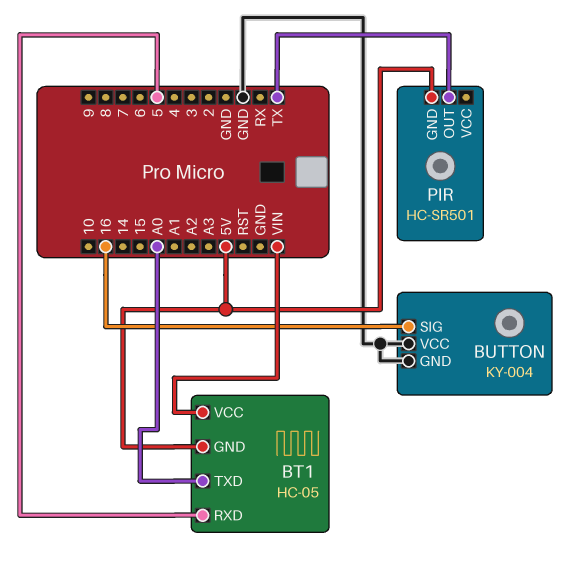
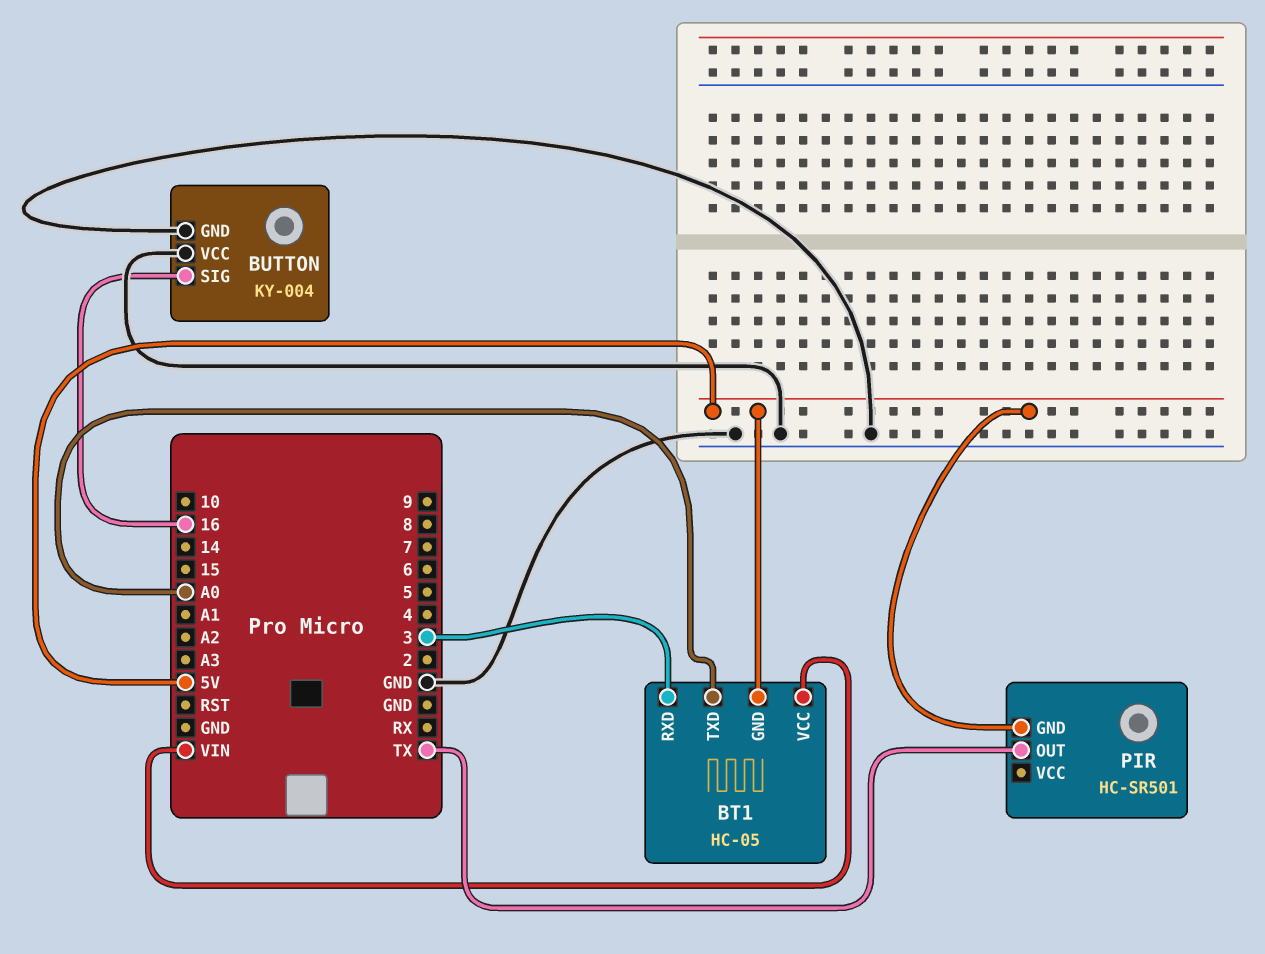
BT1 pin RXD: 5 -> 3

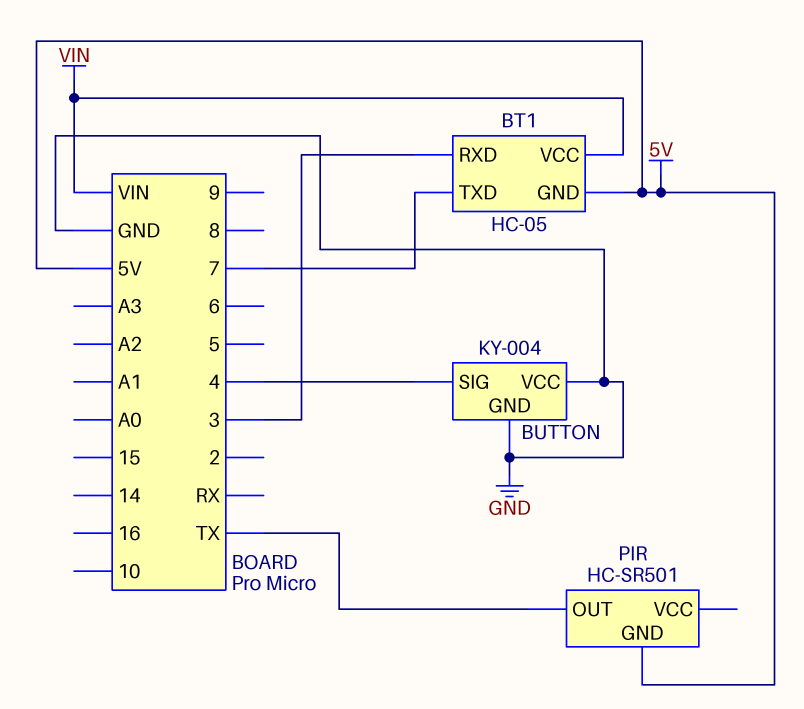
BT1 pin TXD: A0 -> 7
BUTTON pin SIG: 16 -> 4

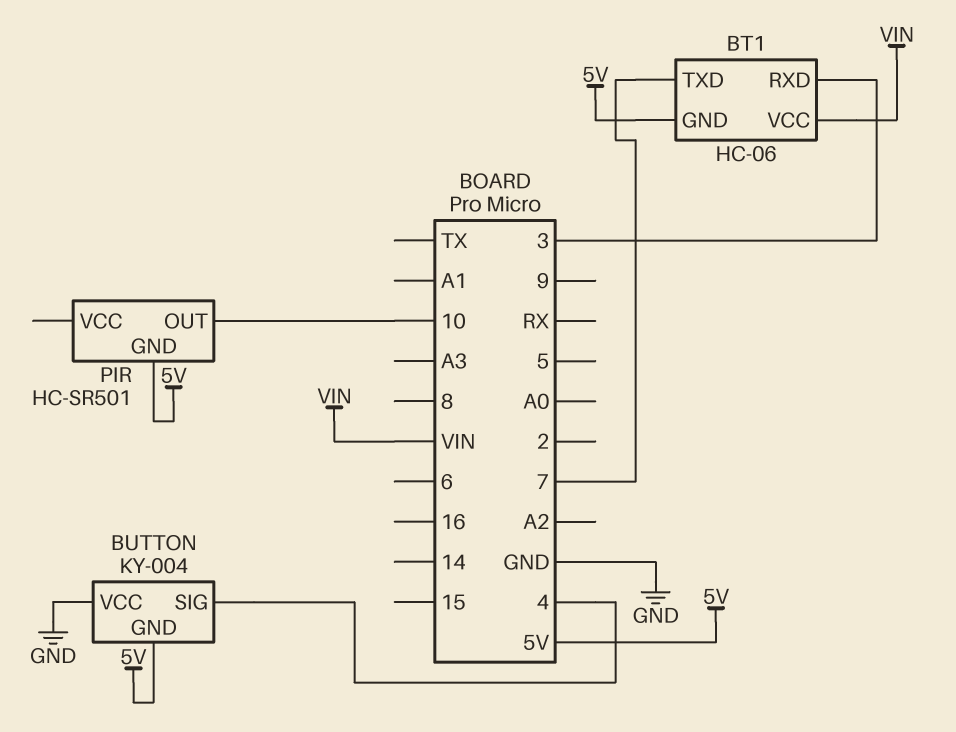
BT1: HC-05 -> HC-06
BUTTON pin GND: GND -> 5V
PIR pin OUT: TX -> 10

